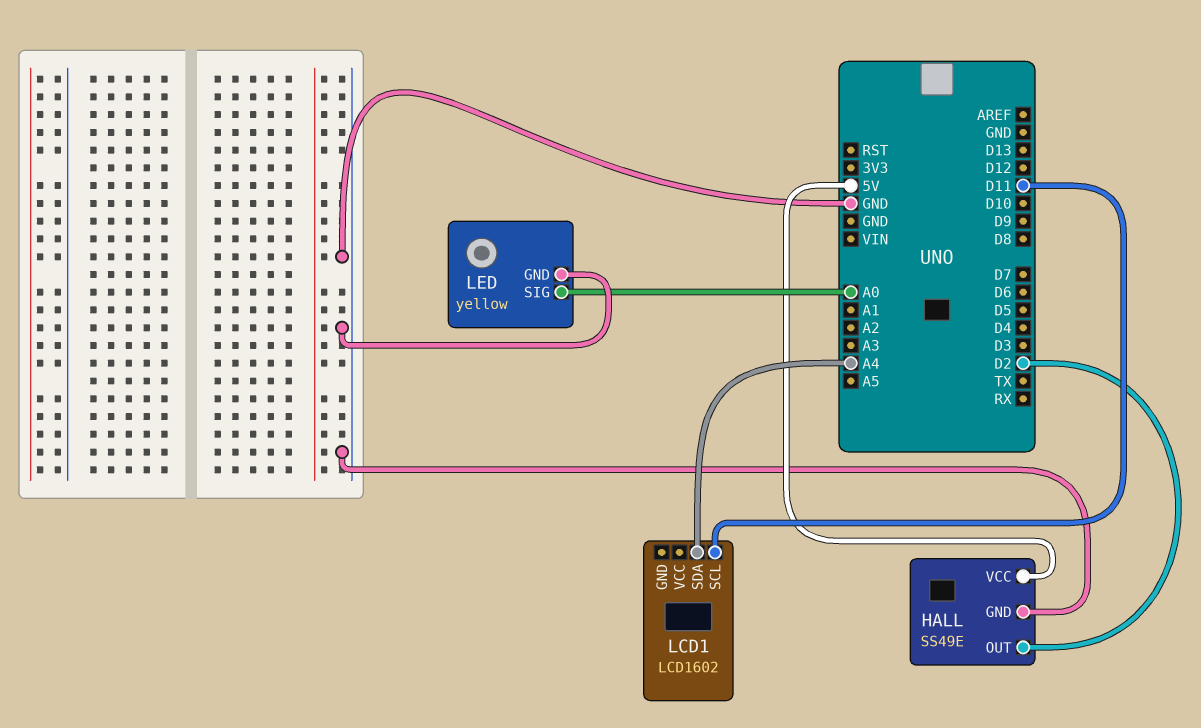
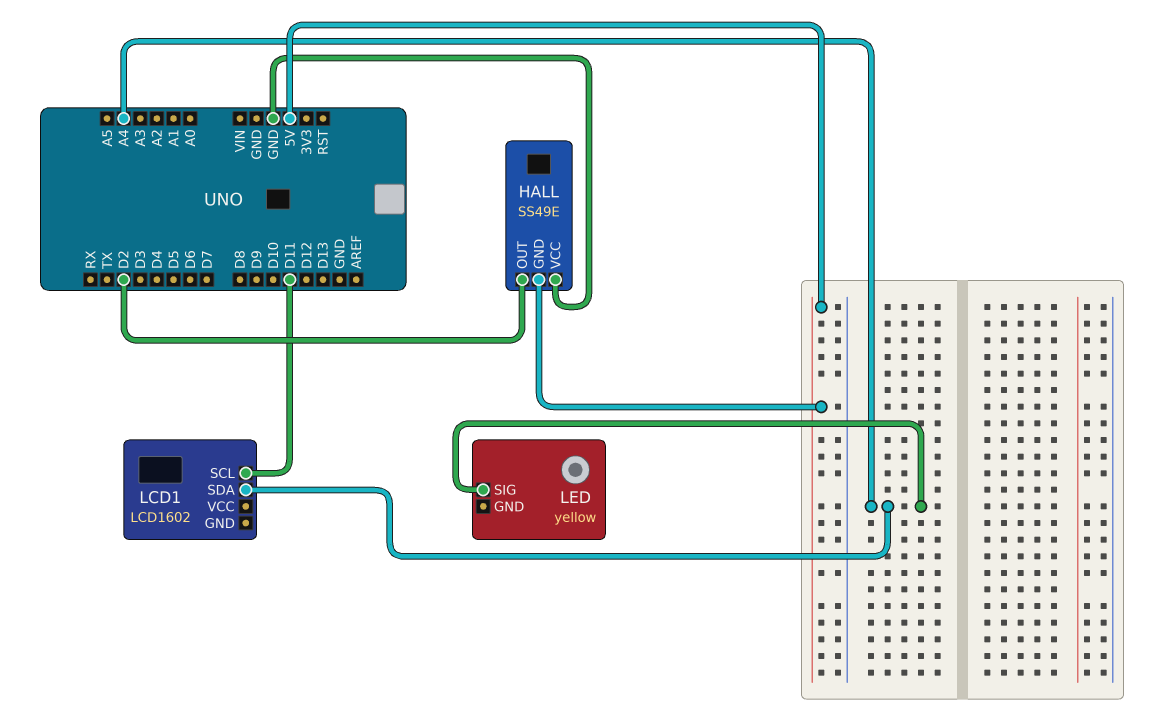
HALL pin GND: GND -> 5V
HALL pin VCC: 5V -> GND
LED pin GND: GND -> none
LED pin SIG: A0 -> A4

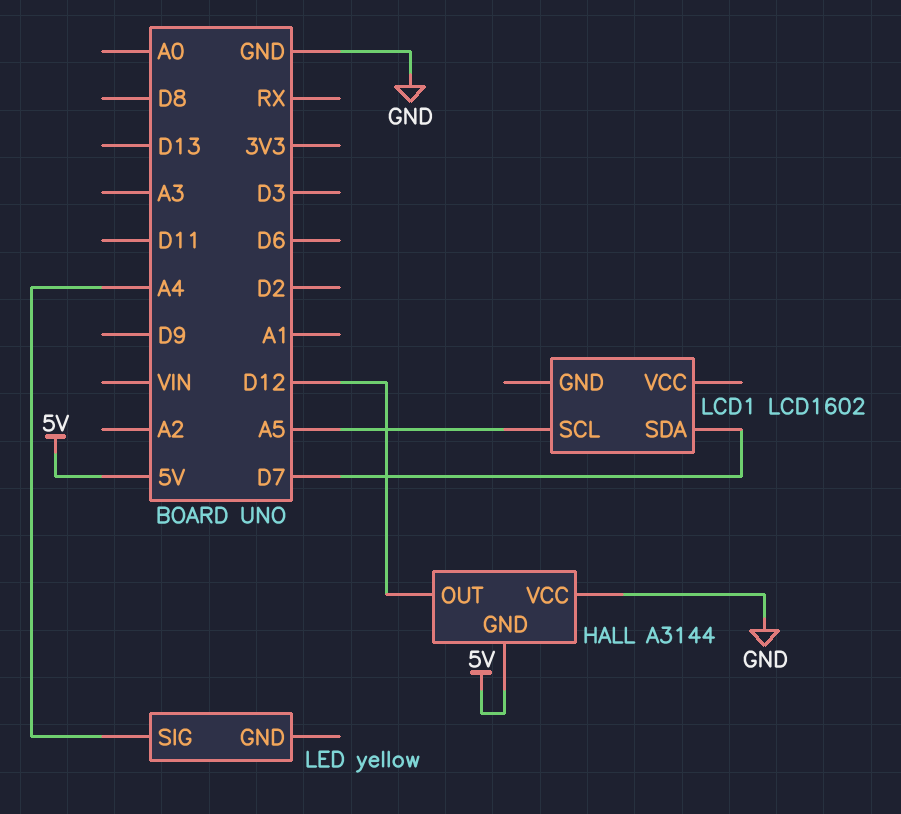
HALL: SS49E -> A3144
HALL pin OUT: D2 -> D12
LCD1 pin SCL: D11 -> A5
LCD1 pin SDA: A4 -> D7

